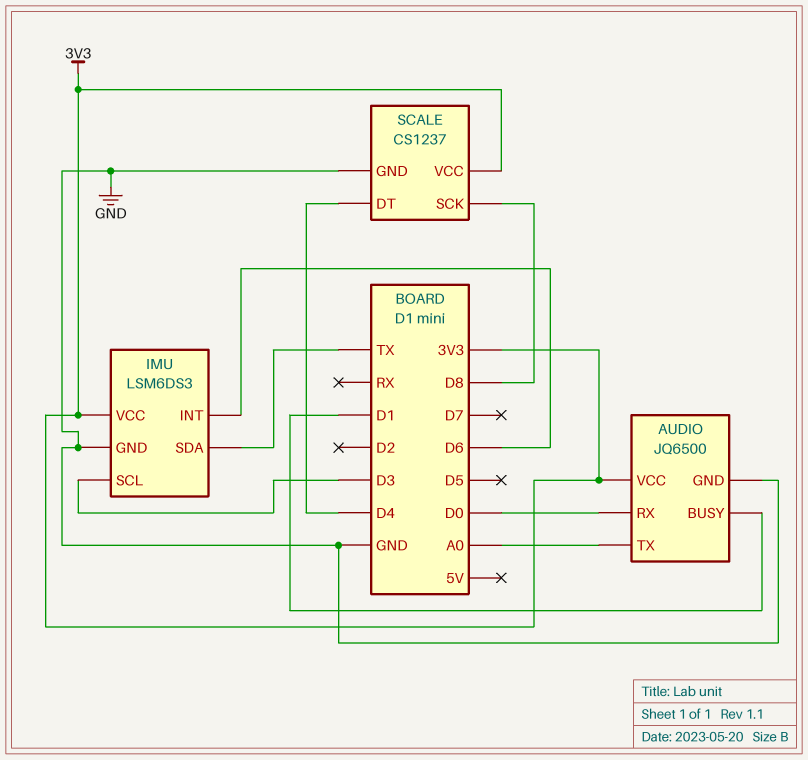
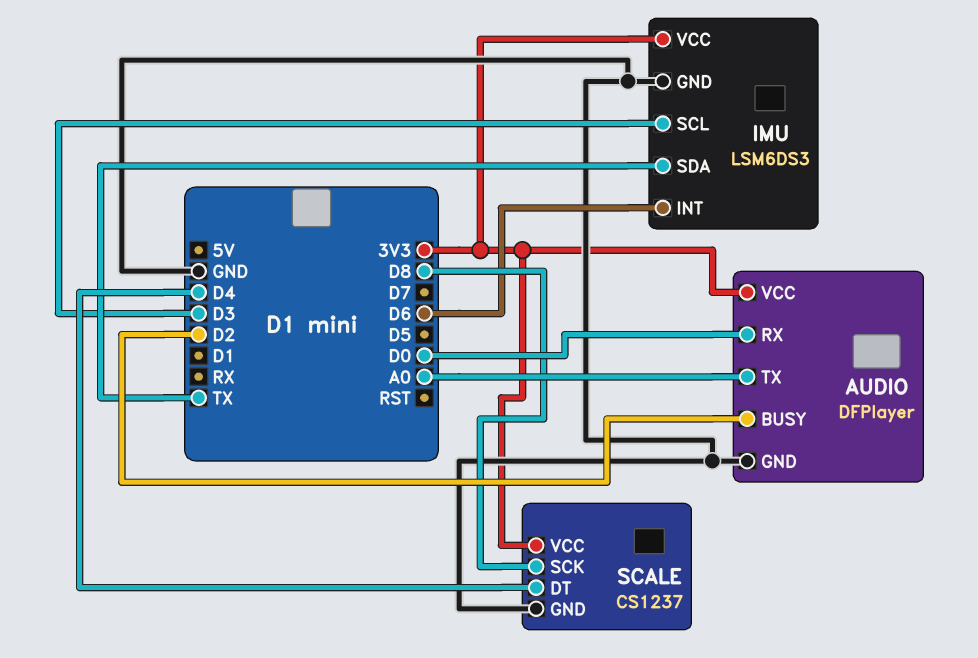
AUDIO: JQ6500 -> DFPlayer
AUDIO pin BUSY: D1 -> D2

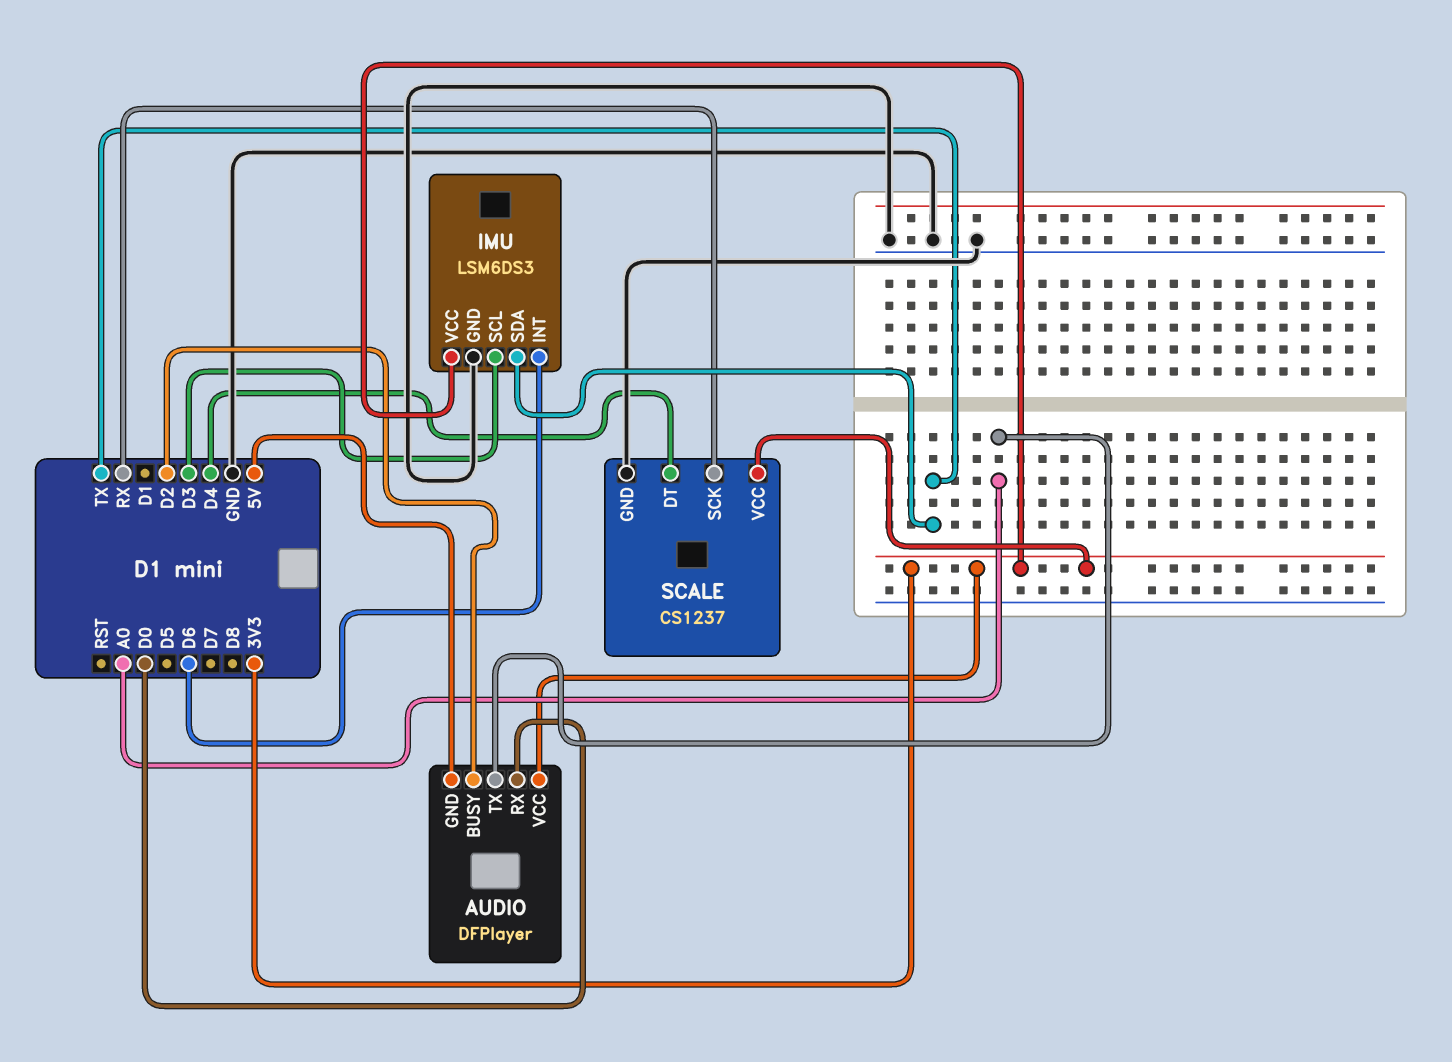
AUDIO pin GND: GND -> 5V
SCALE pin SCK: D8 -> RX

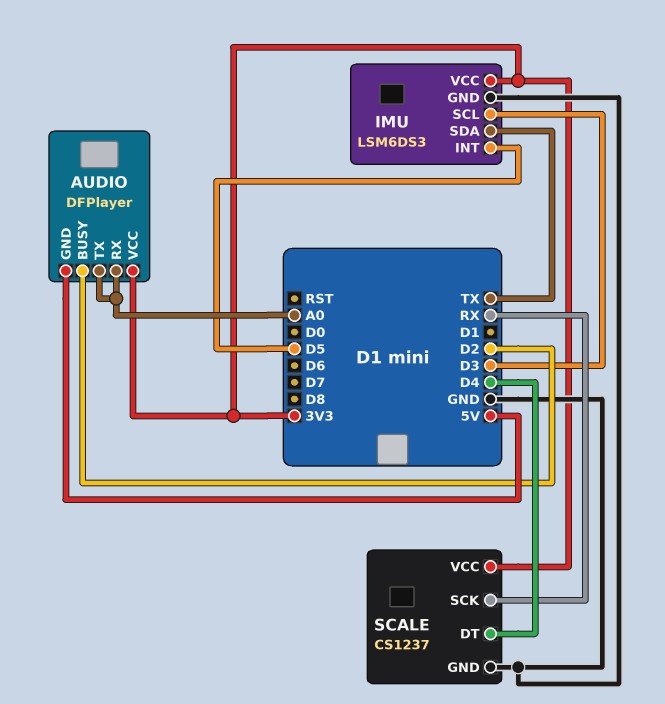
AUDIO pin RX: D0 -> A0
IMU pin INT: D6 -> D5

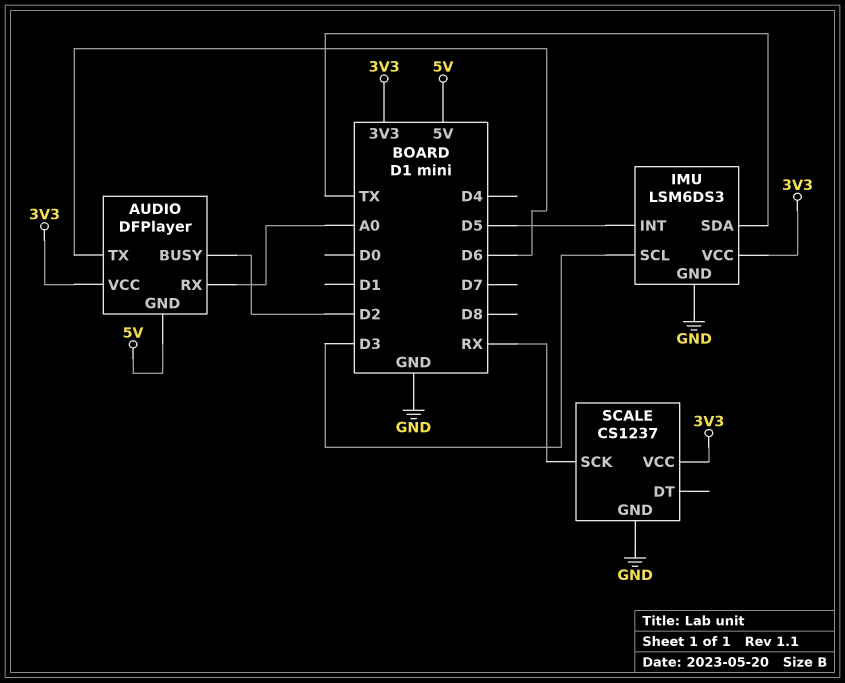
AUDIO pin TX: A0 -> D6
SCALE pin DT: D4 -> none

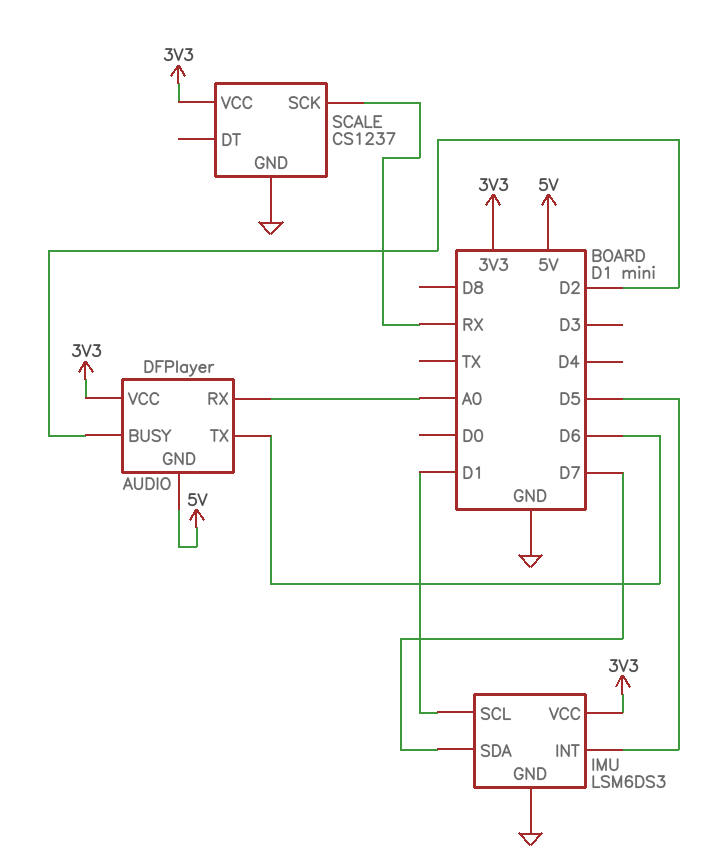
IMU pin SCL: D3 -> D1
IMU pin SDA: TX -> D7

